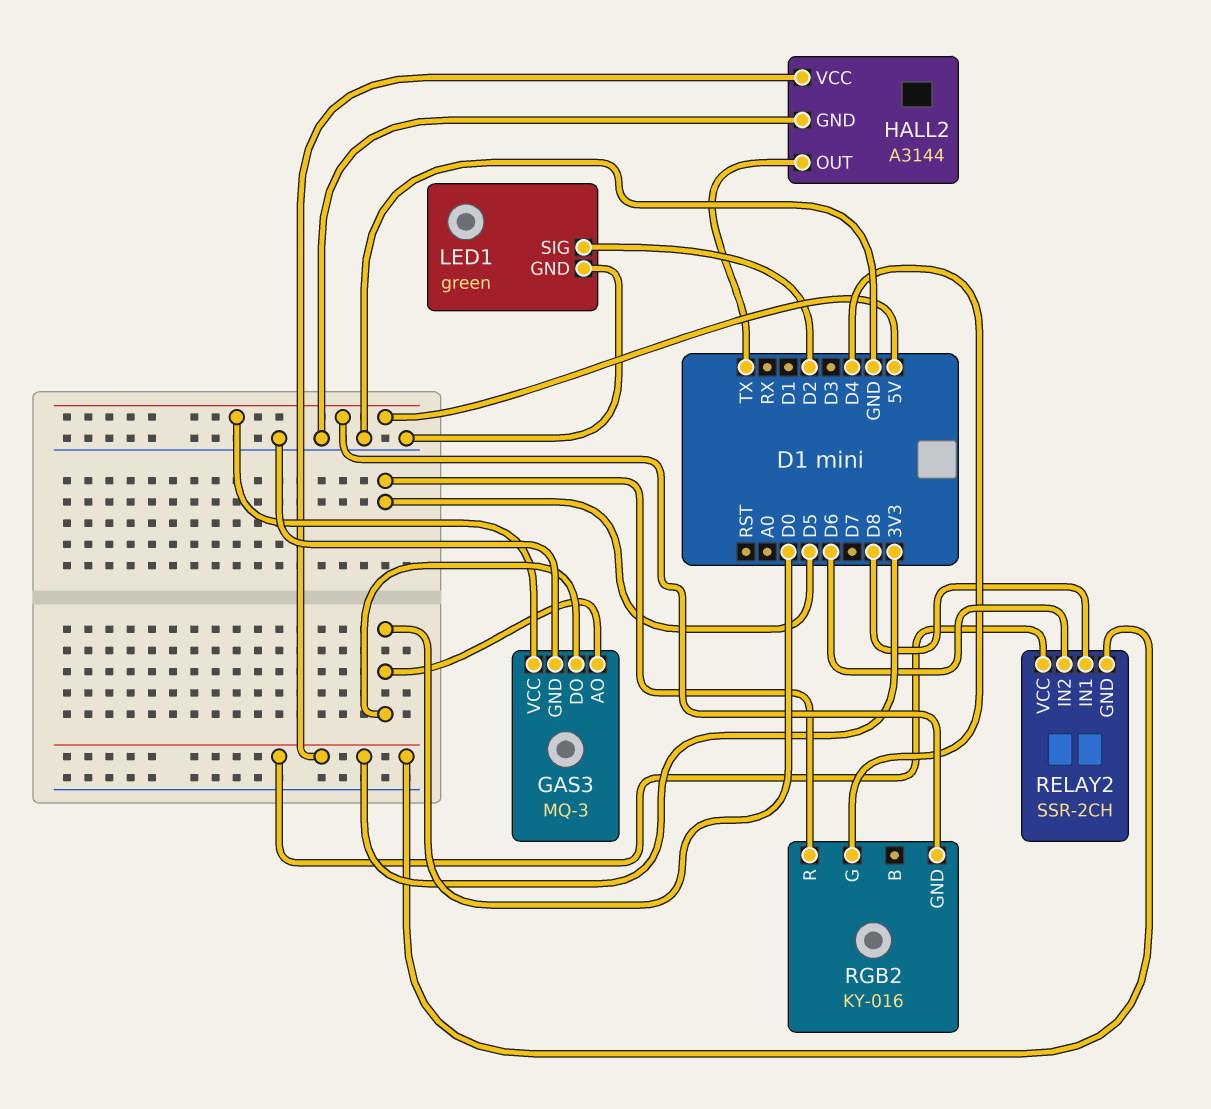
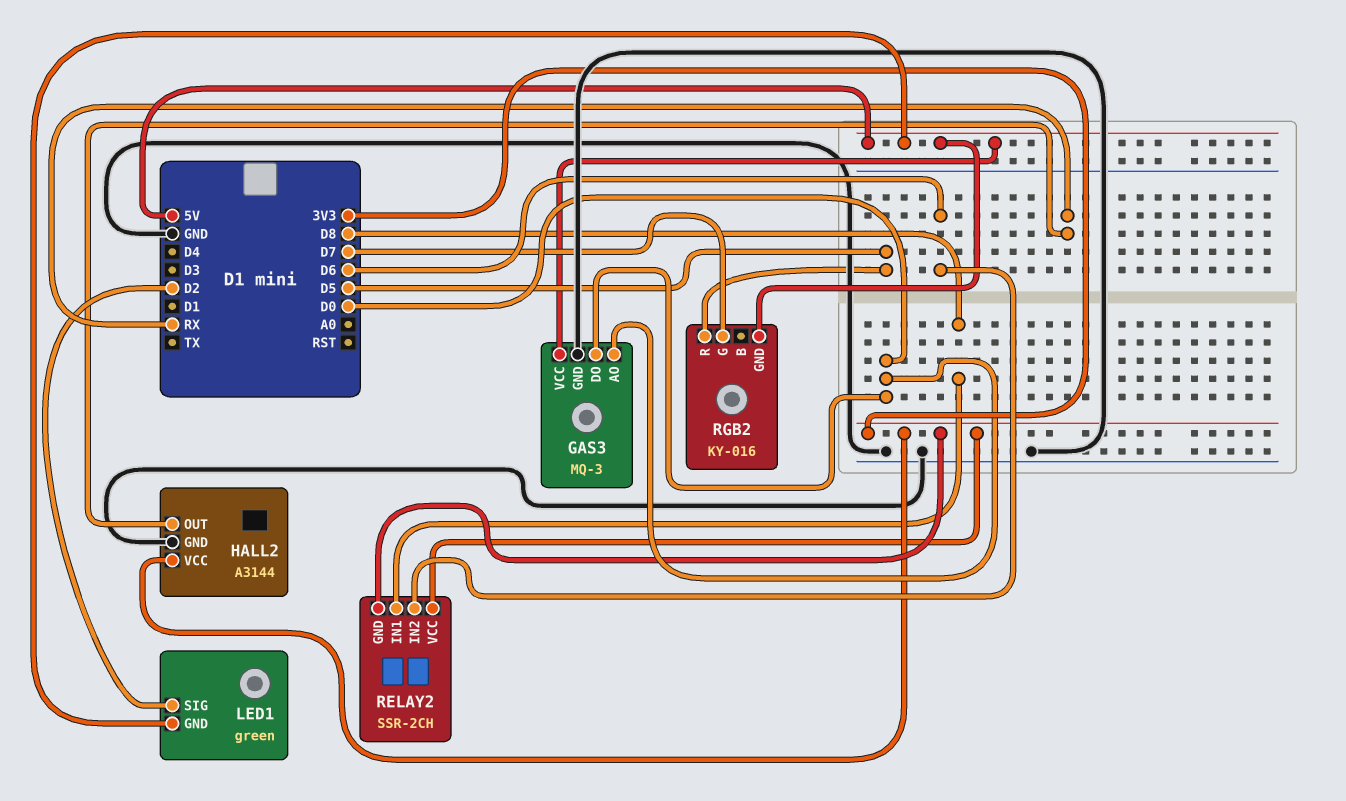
HALL2 pin OUT: TX -> RX
LED1 pin GND: GND -> 5V
RGB2 pin G: D4 -> D7

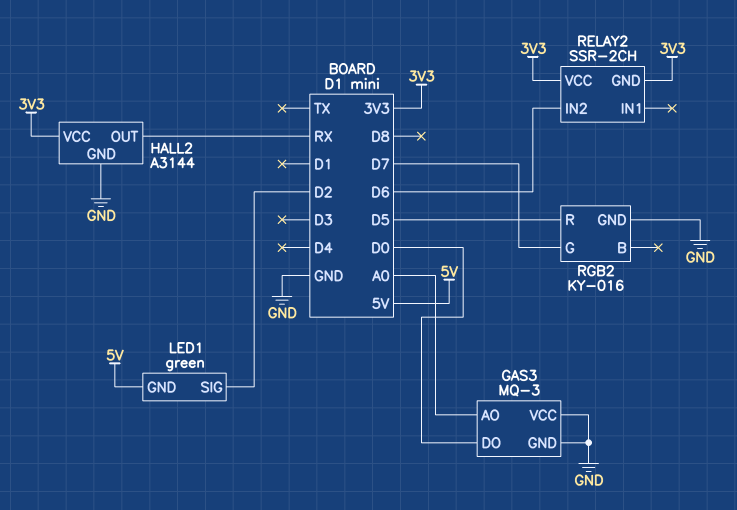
GAS3 pin AO: D0 -> A0
GAS3 pin VCC: 5V -> GND
RELAY2 pin IN1: D8 -> none
RGB2 pin GND: 5V -> GND

